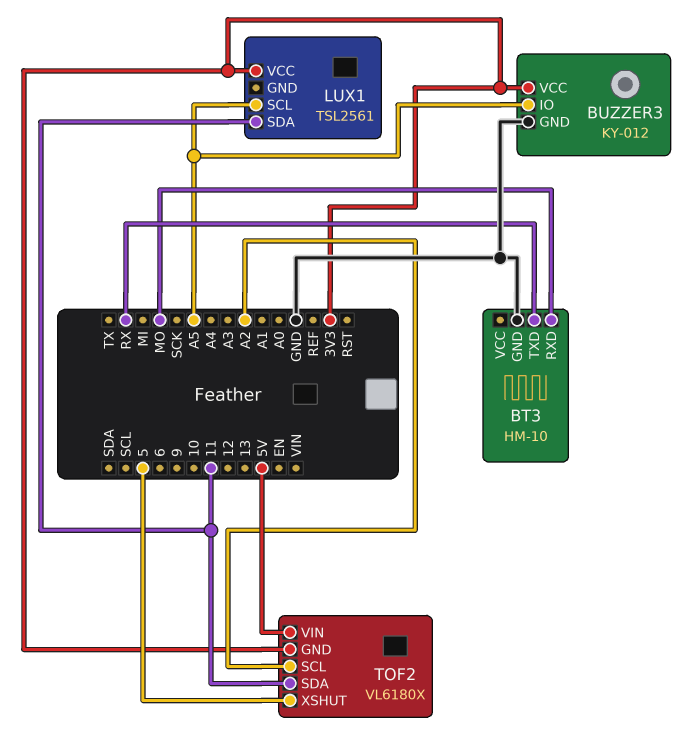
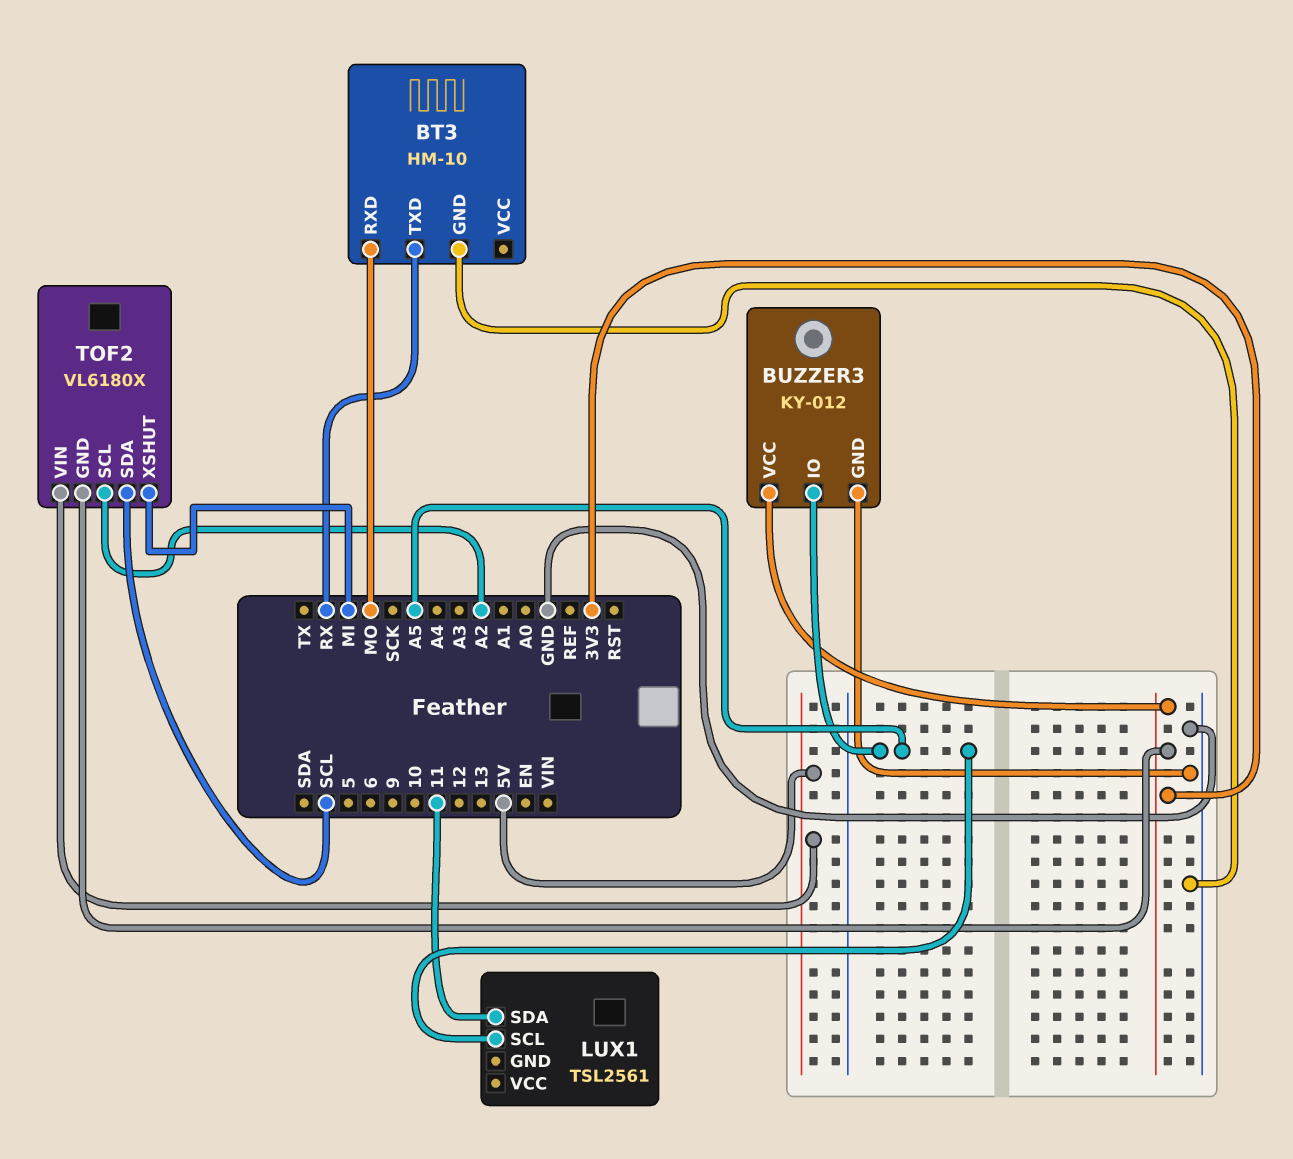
LUX1 pin VCC: 3V3 -> none
TOF2 pin SDA: 11 -> SCL
TOF2 pin XSHUT: 5 -> MI

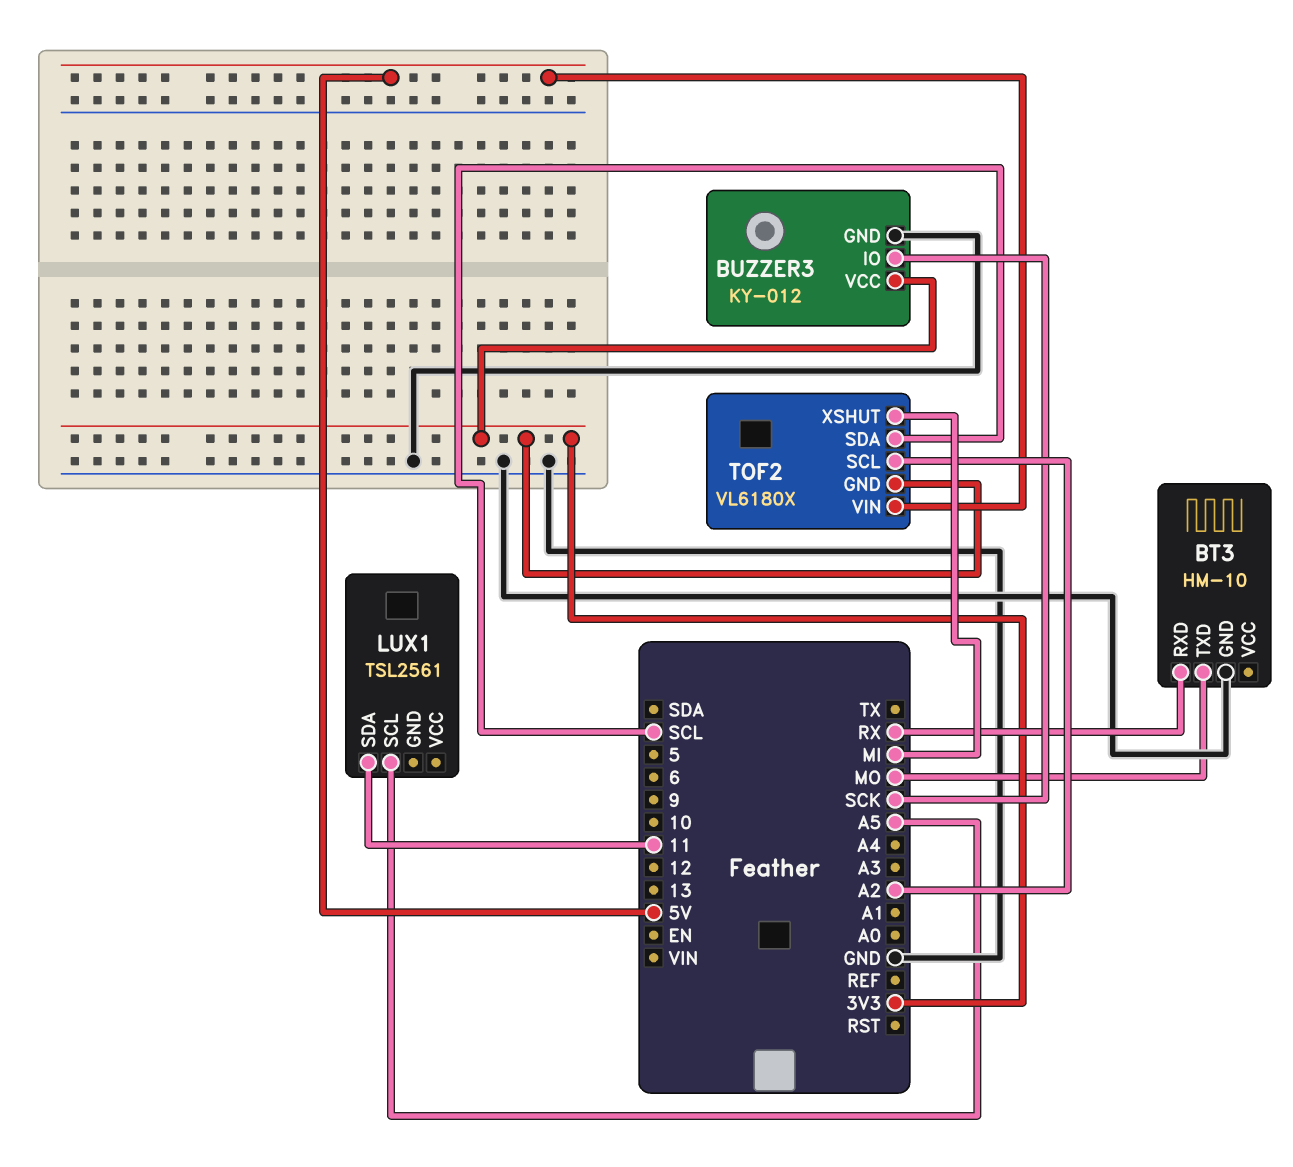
BT3 pin RXD: MO -> RX
BT3 pin TXD: RX -> MO
BUZZER3 pin IO: A5 -> SCK

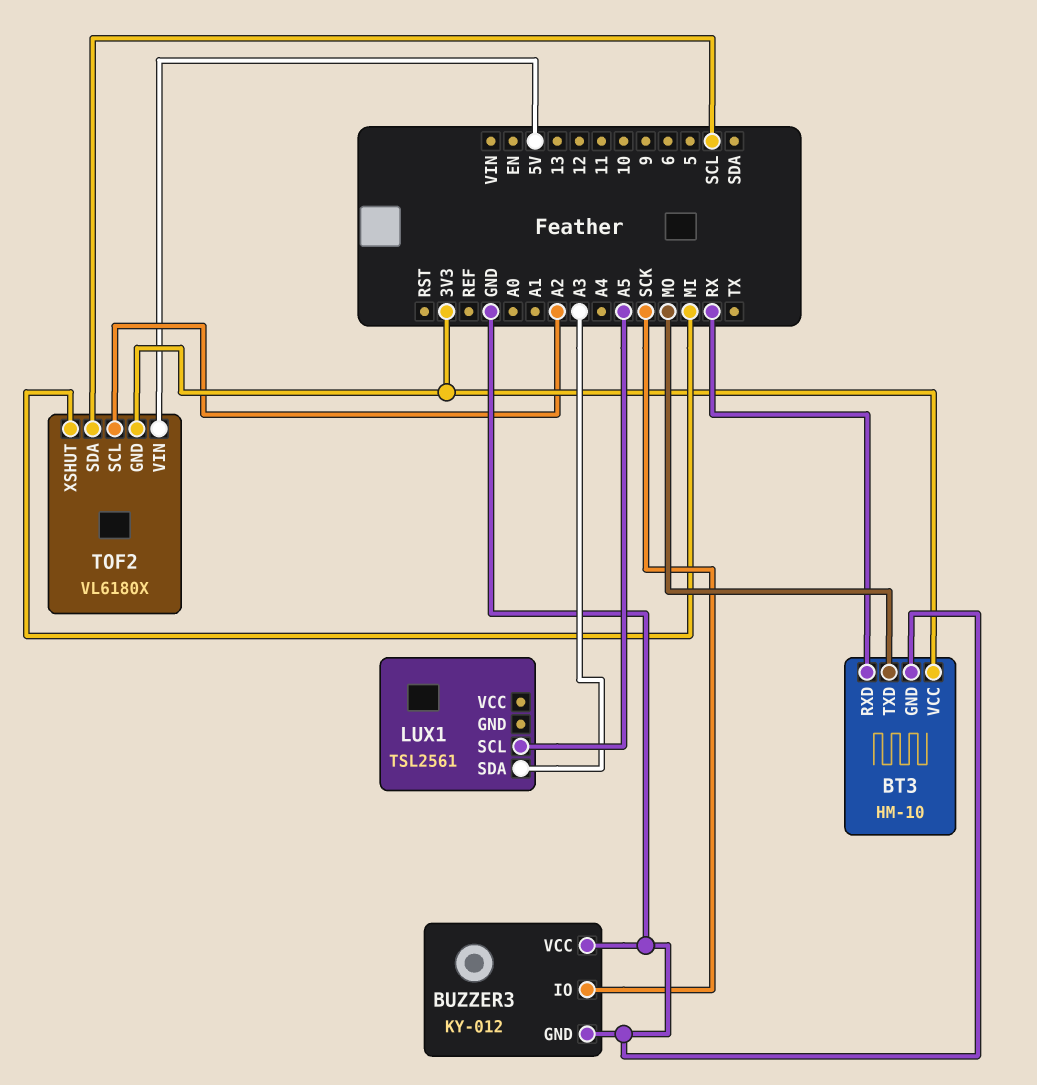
BT3 pin VCC: none -> 3V3
BUZZER3 pin VCC: 3V3 -> GND
LUX1 pin SDA: 11 -> A3

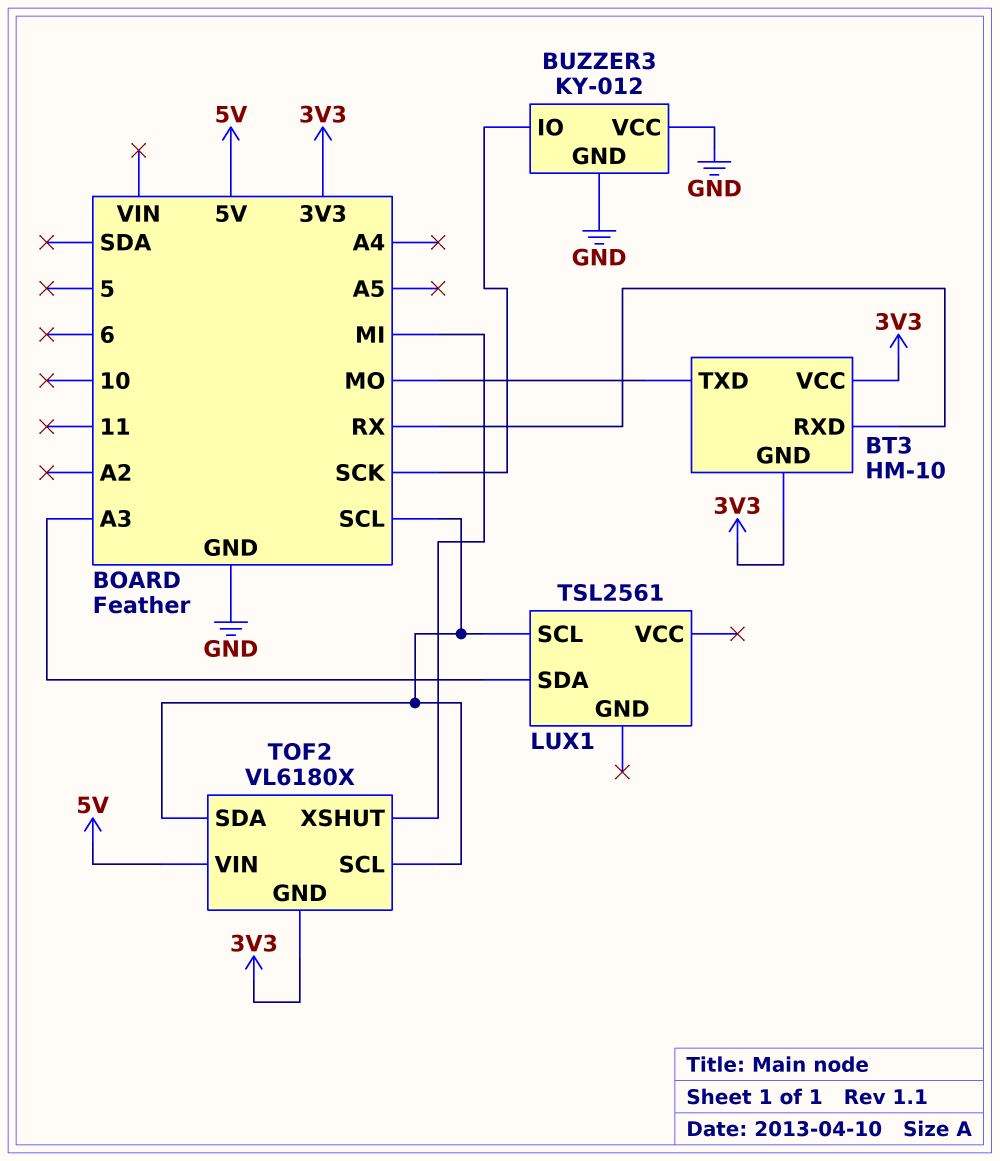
BT3 pin GND: GND -> 3V3
LUX1 pin SCL: A5 -> SCL
TOF2 pin SCL: A2 -> SCL

